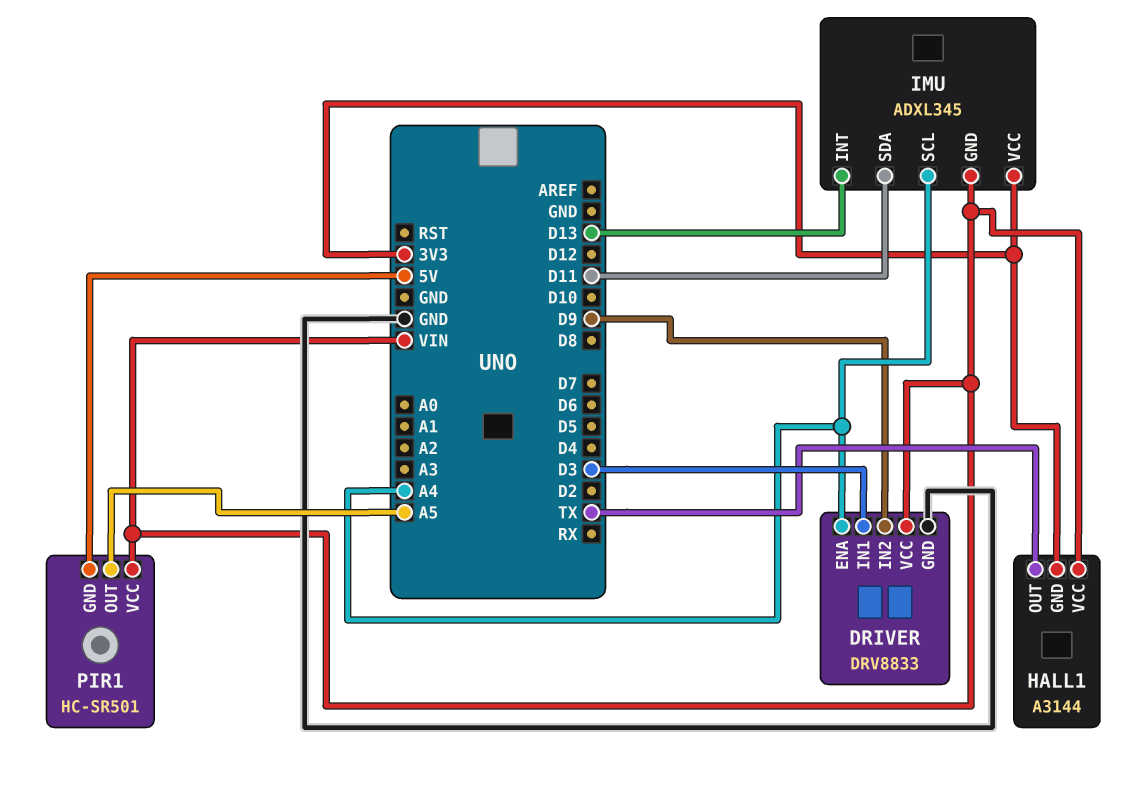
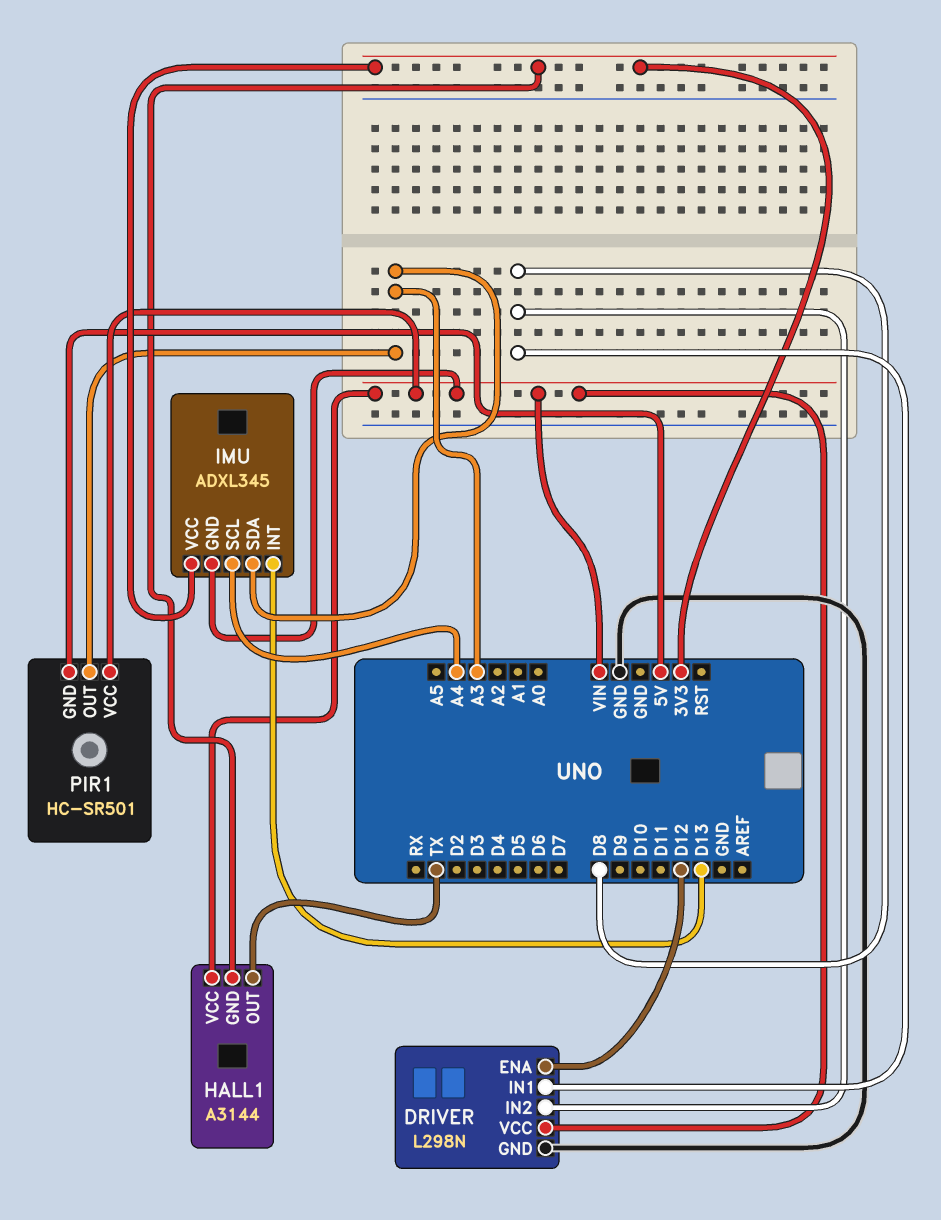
DRIVER: DRV8833 -> L298N
DRIVER pin ENA: A4 -> D12
DRIVER pin IN1: D3 -> D8
DRIVER pin IN2: D9 -> D8
IMU pin SDA: D11 -> A3
PIR1 pin OUT: A5 -> A3

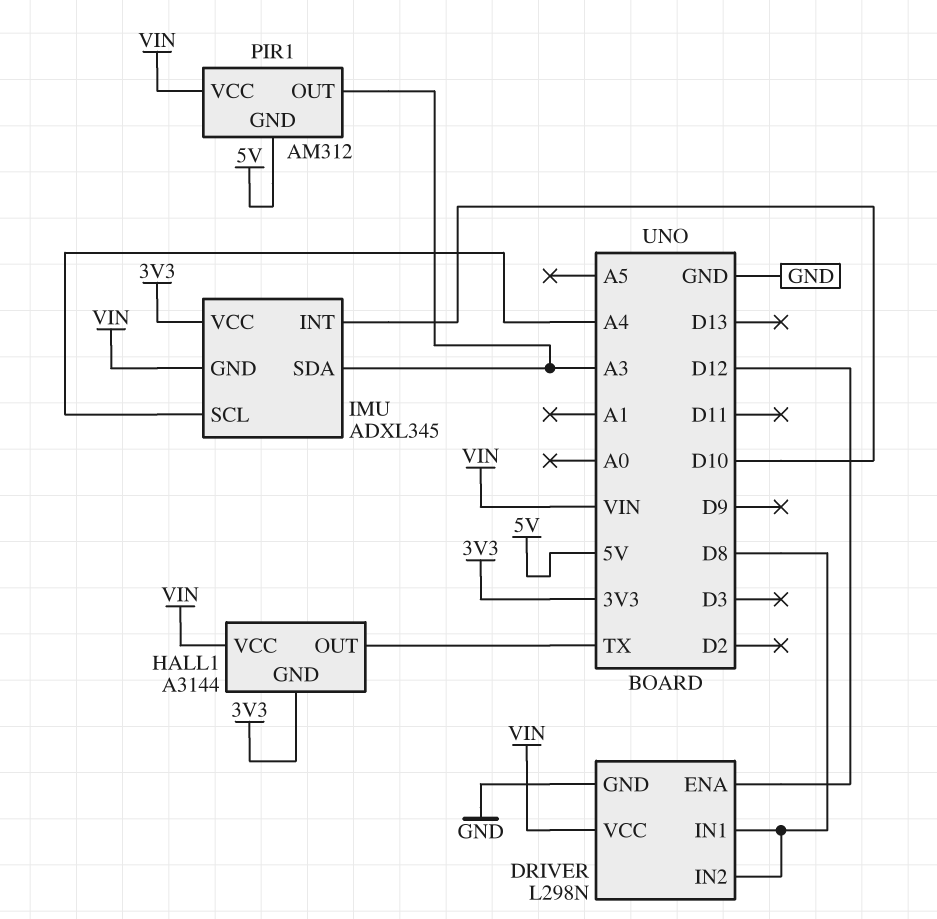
IMU pin INT: D13 -> D10
PIR1: HC-SR501 -> AM312

